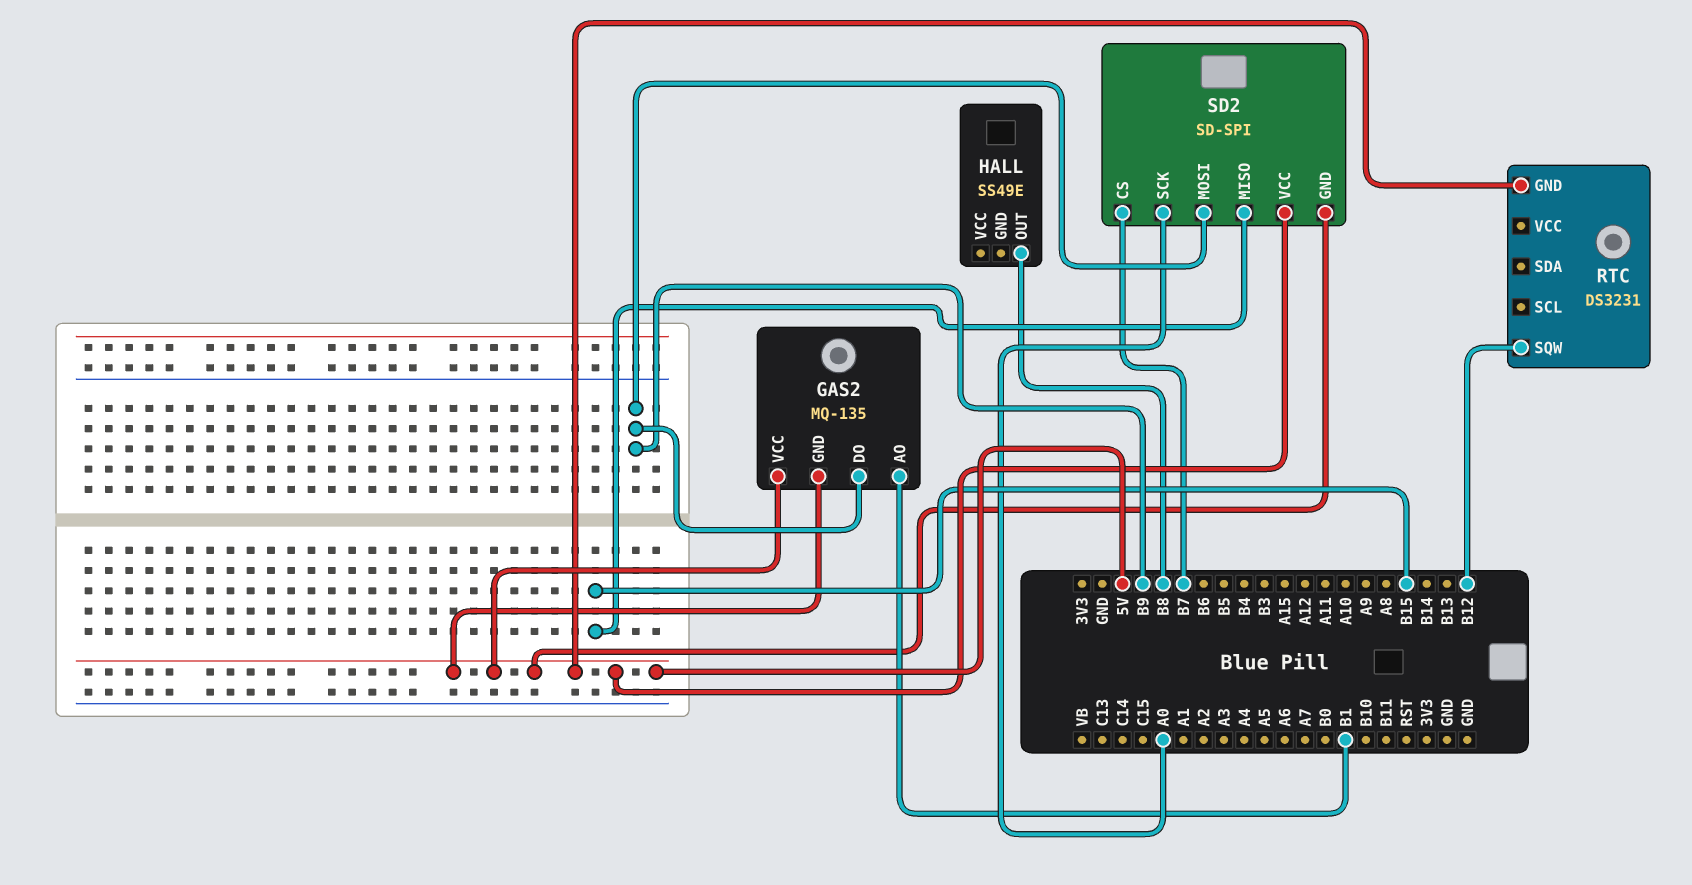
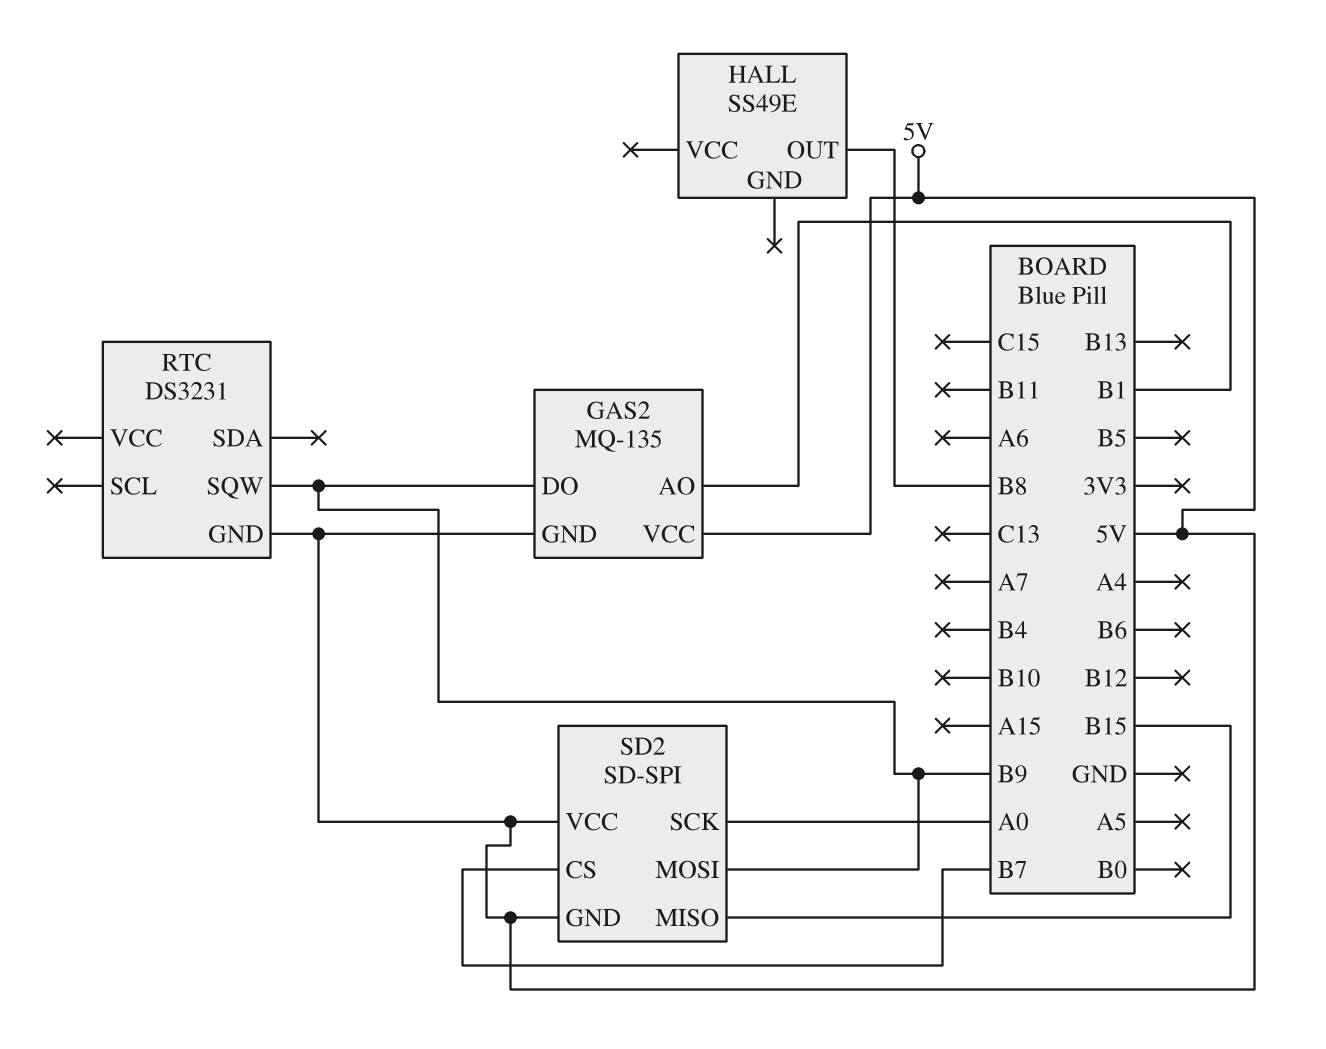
RTC pin SQW: B12 -> B9

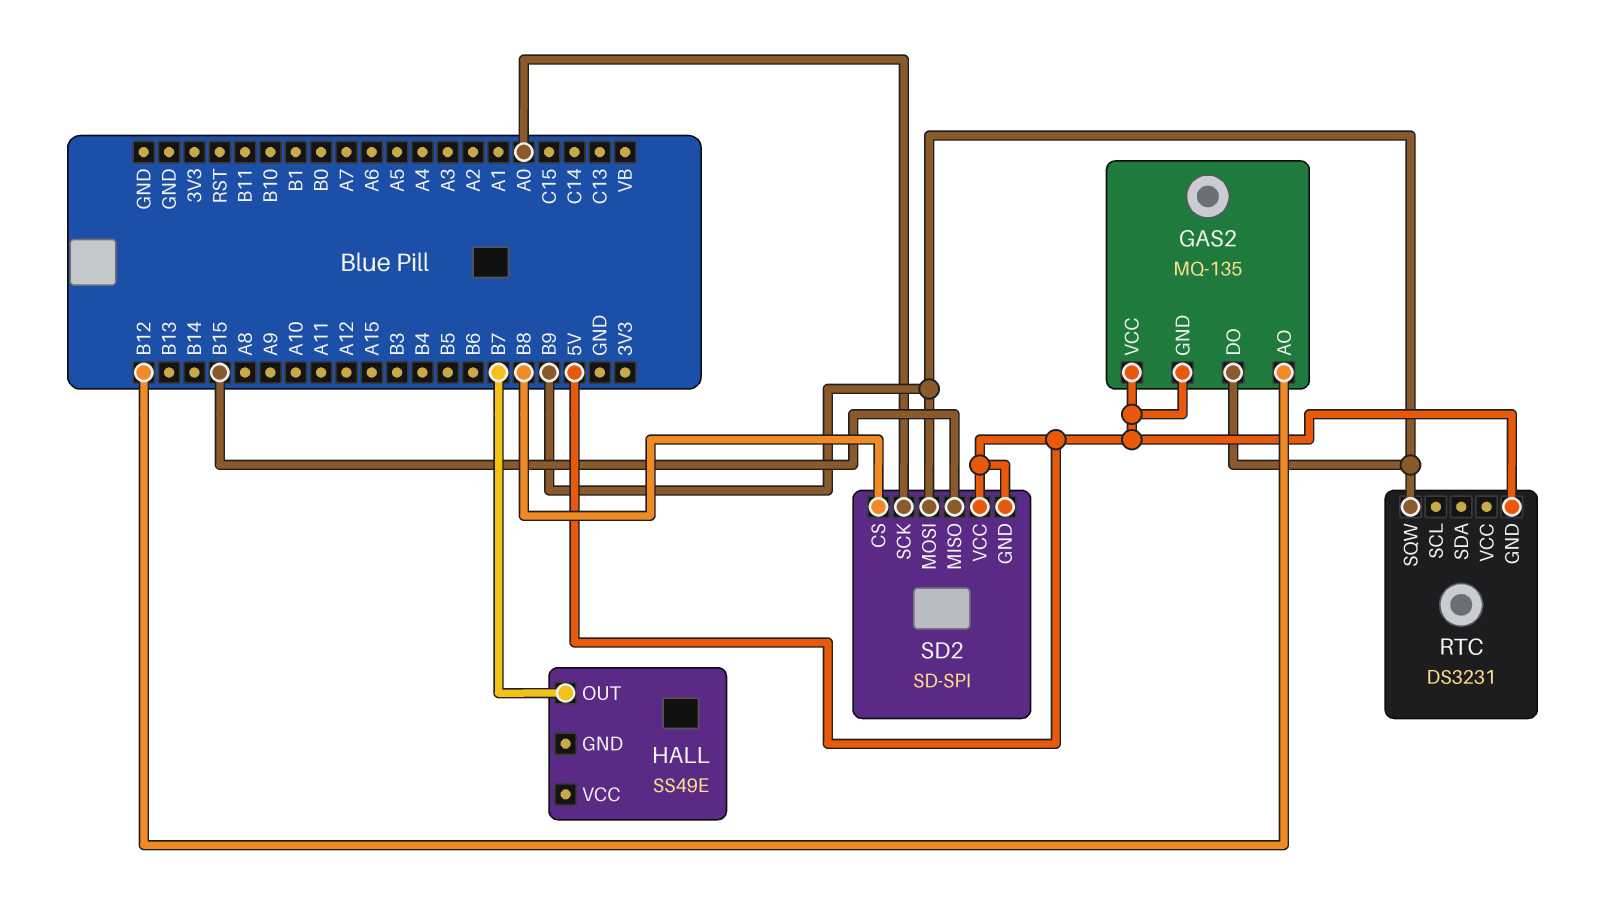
GAS2 pin AO: B1 -> B12
HALL pin OUT: B8 -> B7
SD2 pin CS: B7 -> B8

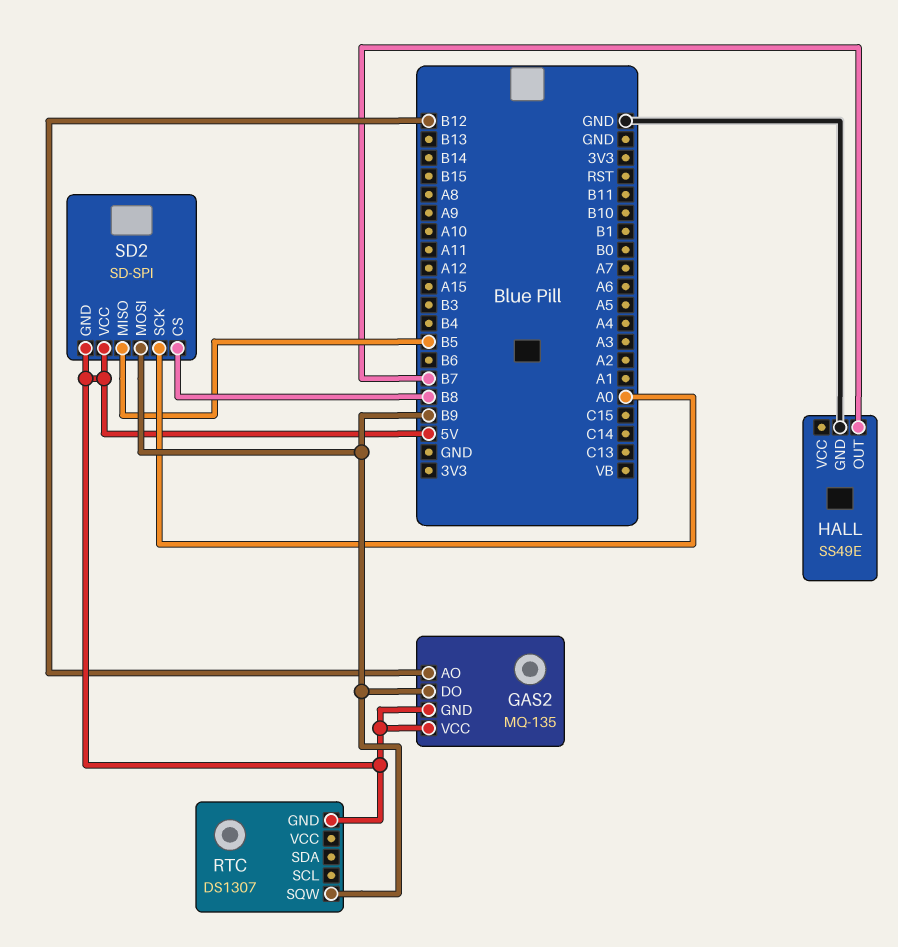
HALL pin GND: none -> GND
RTC: DS3231 -> DS1307
SD2 pin MISO: B15 -> B5

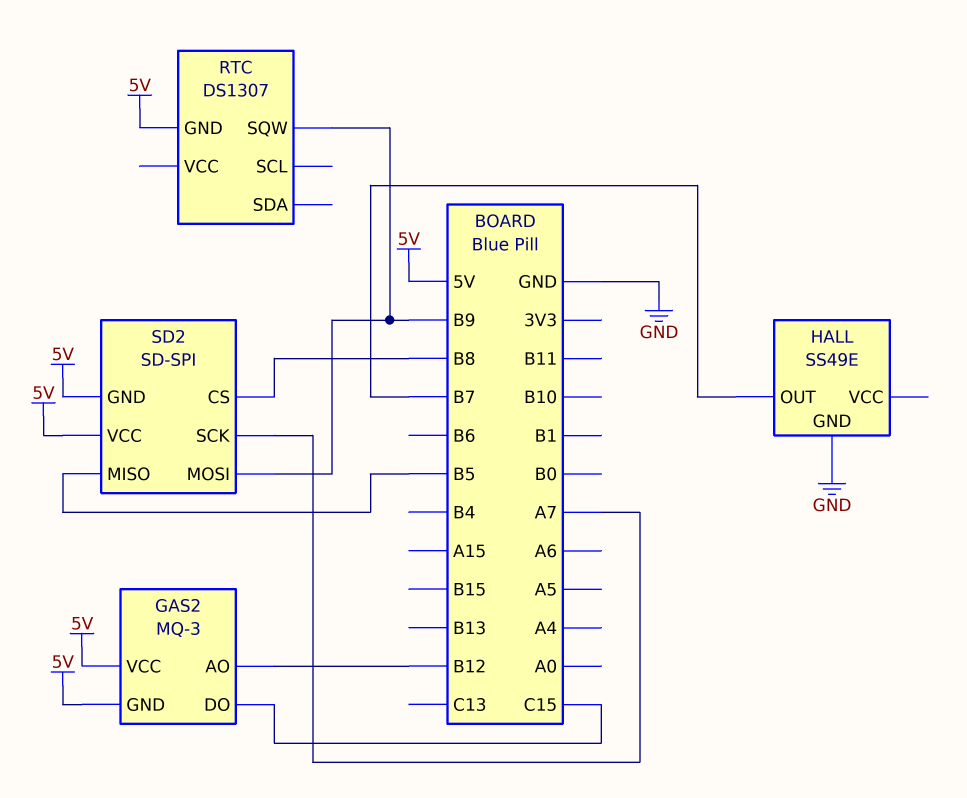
GAS2: MQ-135 -> MQ-3
GAS2 pin DO: B9 -> C15
SD2 pin SCK: A0 -> A7

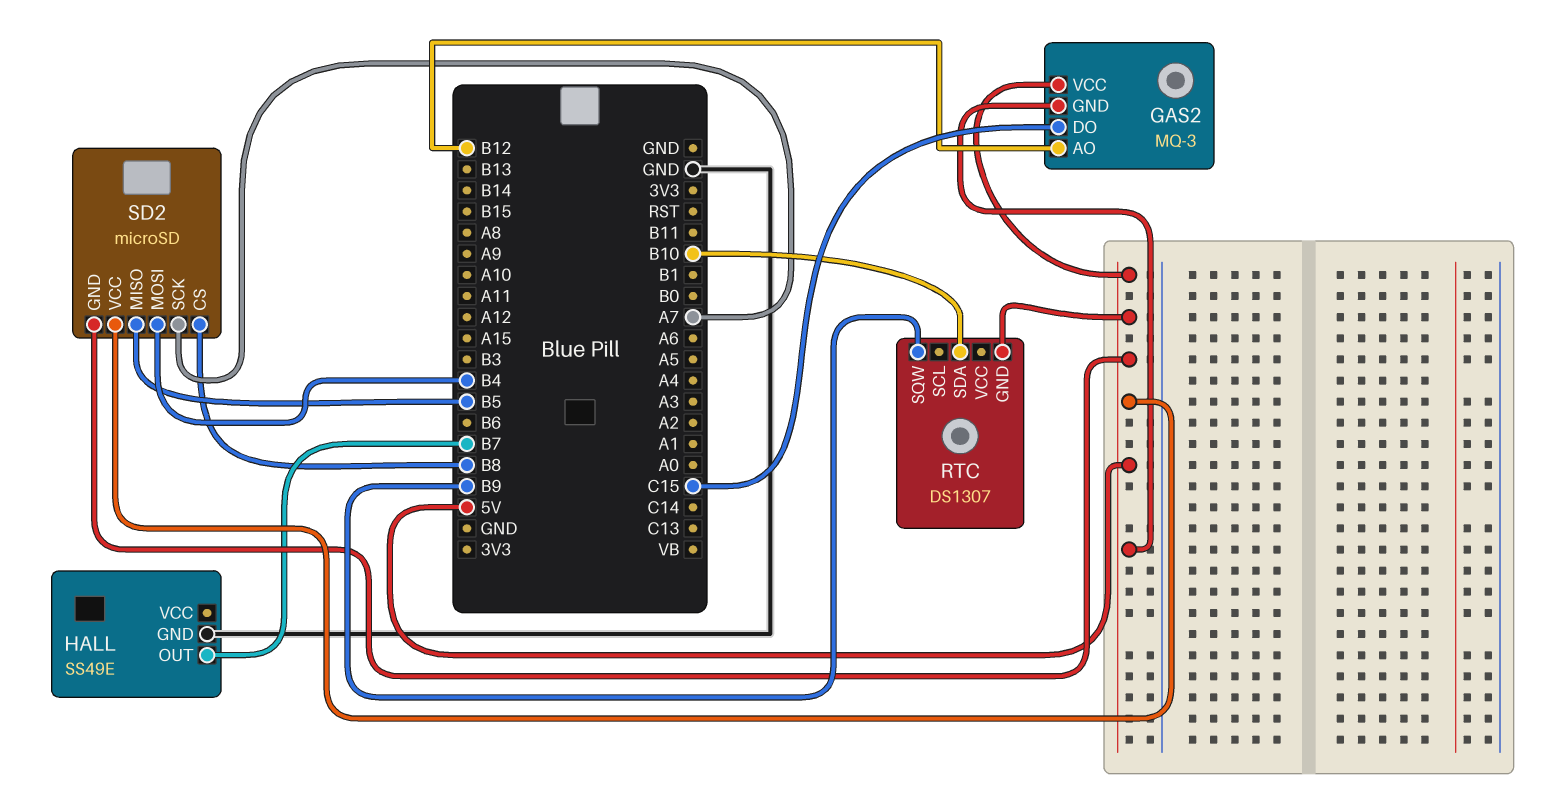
RTC pin SDA: none -> B10
SD2: SD-SPI -> microSD
SD2 pin MOSI: B9 -> B4

